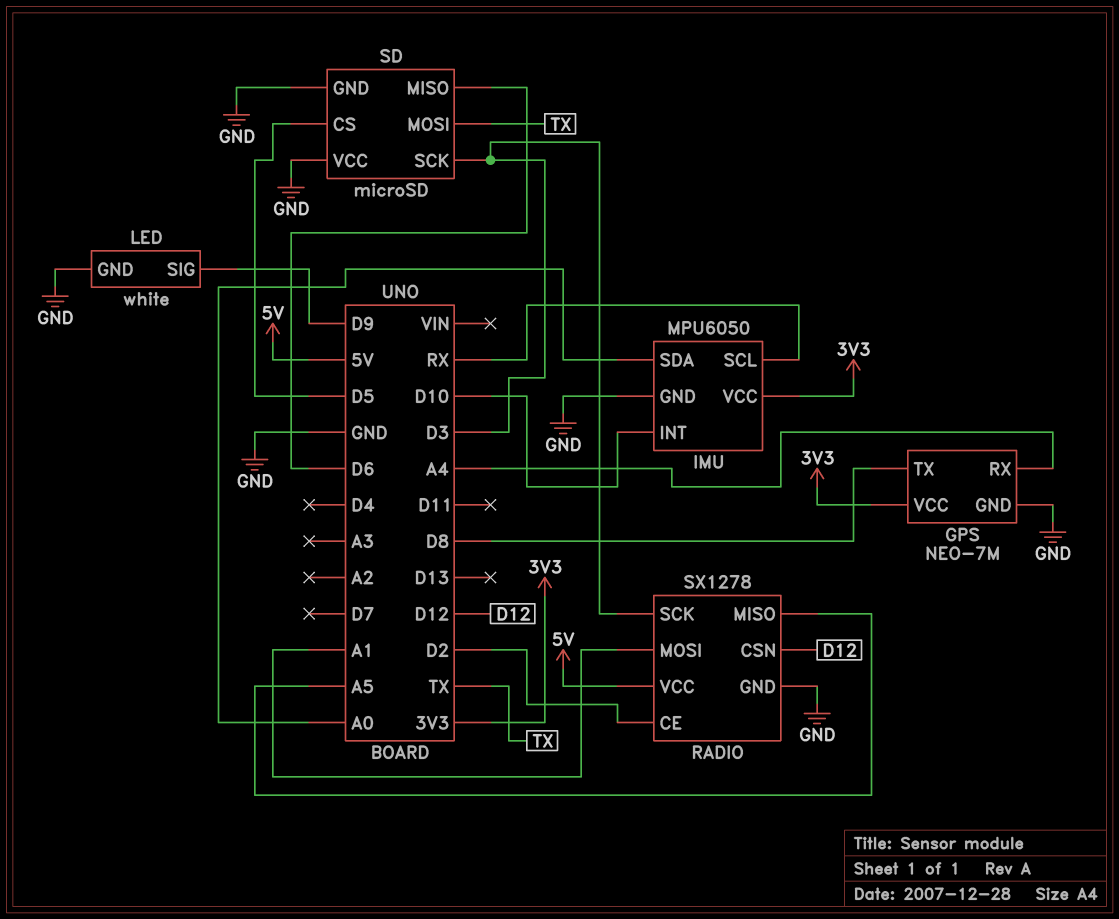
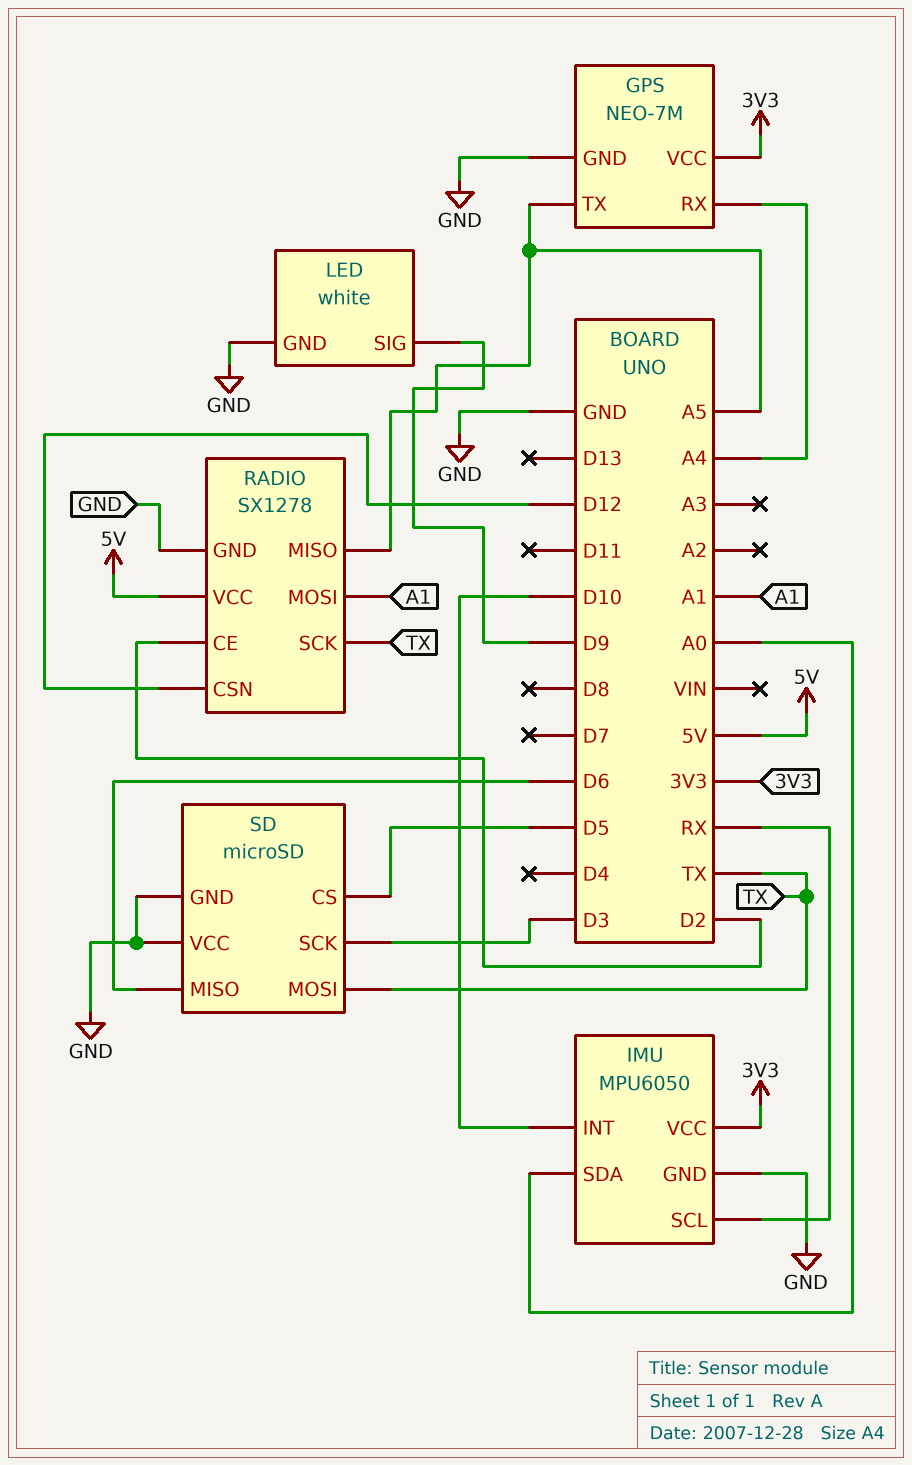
GPS pin TX: D8 -> A5
RADIO pin SCK: D3 -> TX

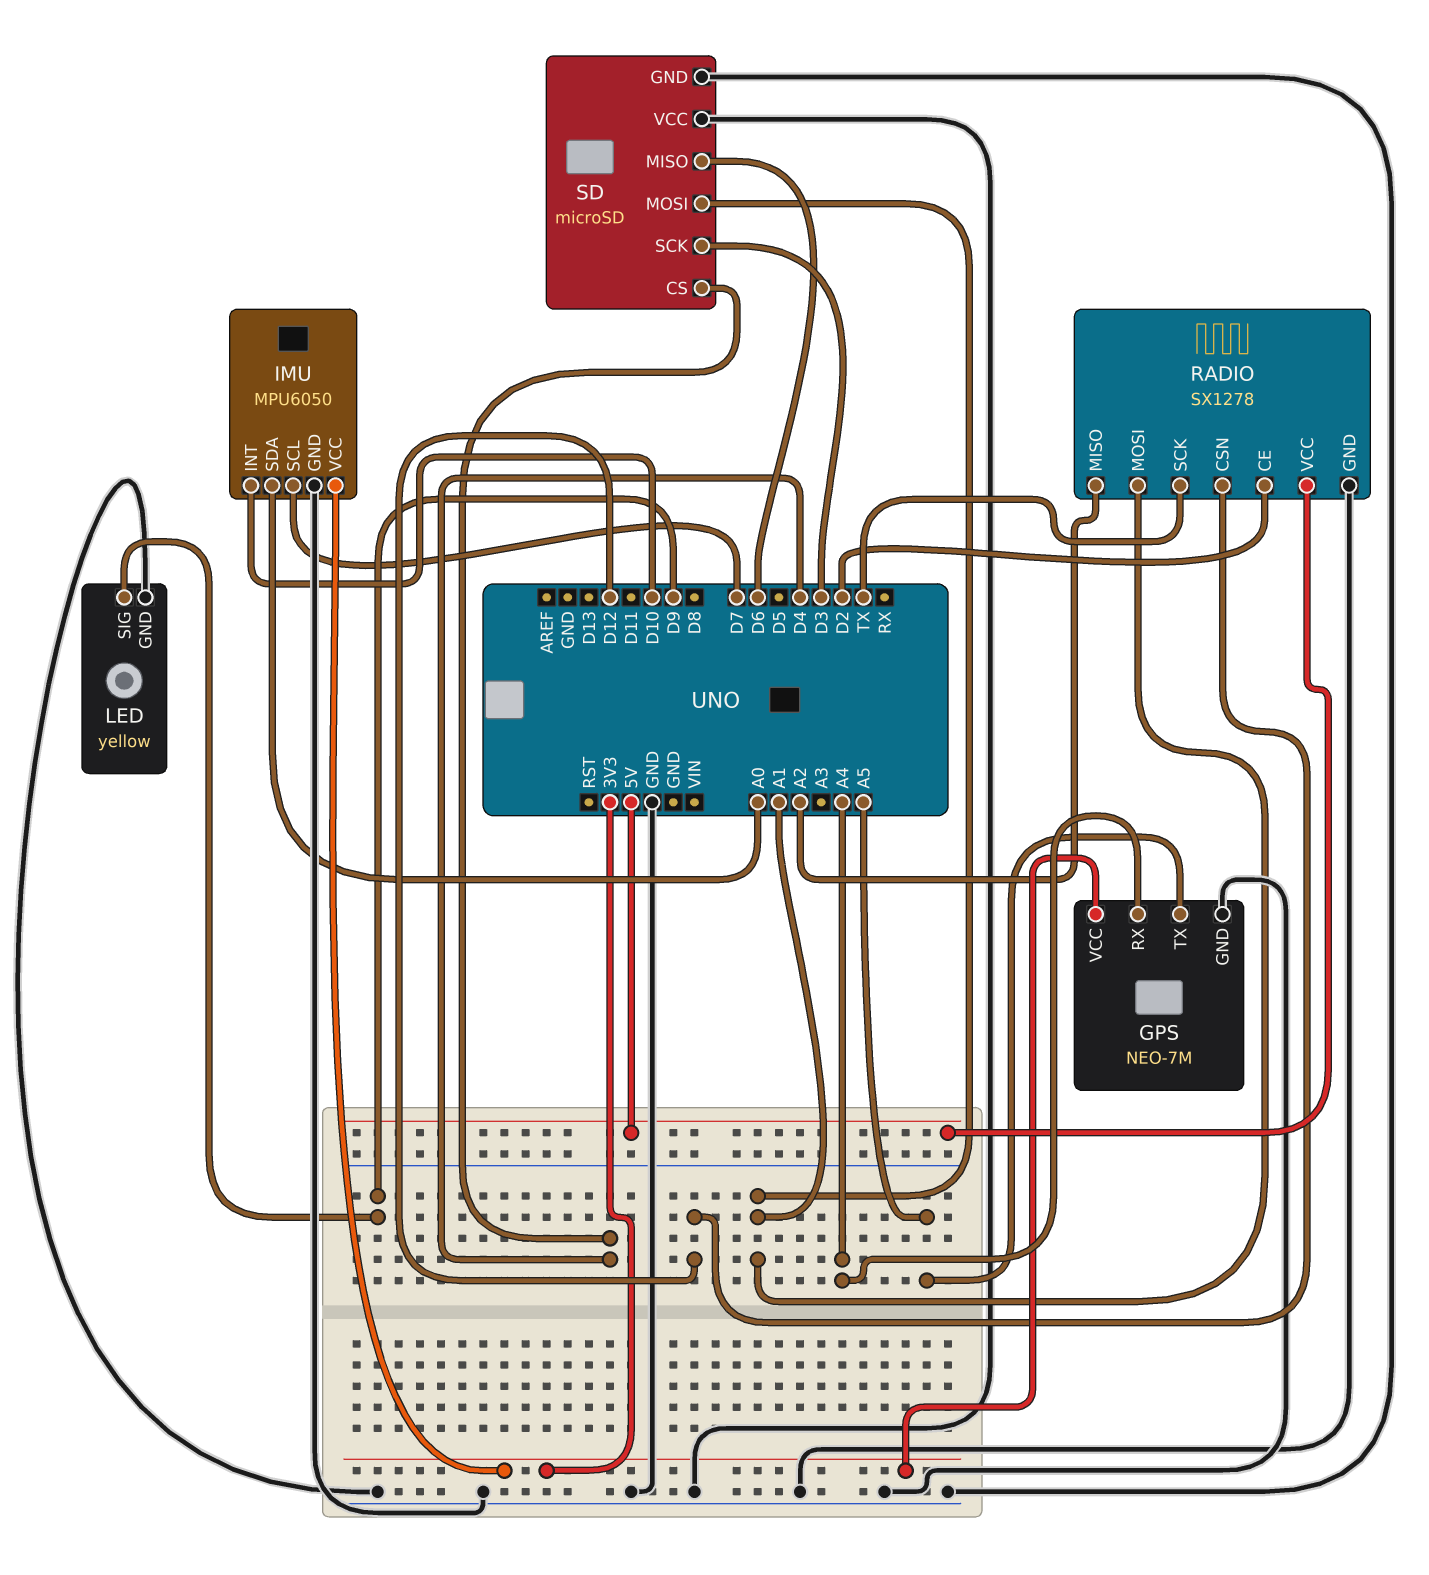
IMU pin SCL: RX -> D7
LED: white -> yellow
RADIO pin MISO: A5 -> A2
SD pin CS: D5 -> D4
SD pin MOSI: TX -> A1

